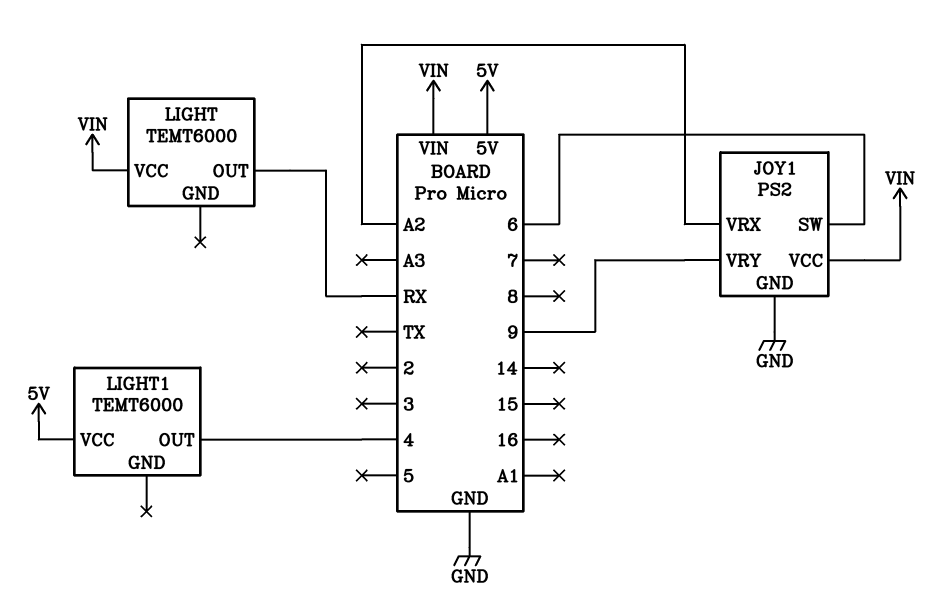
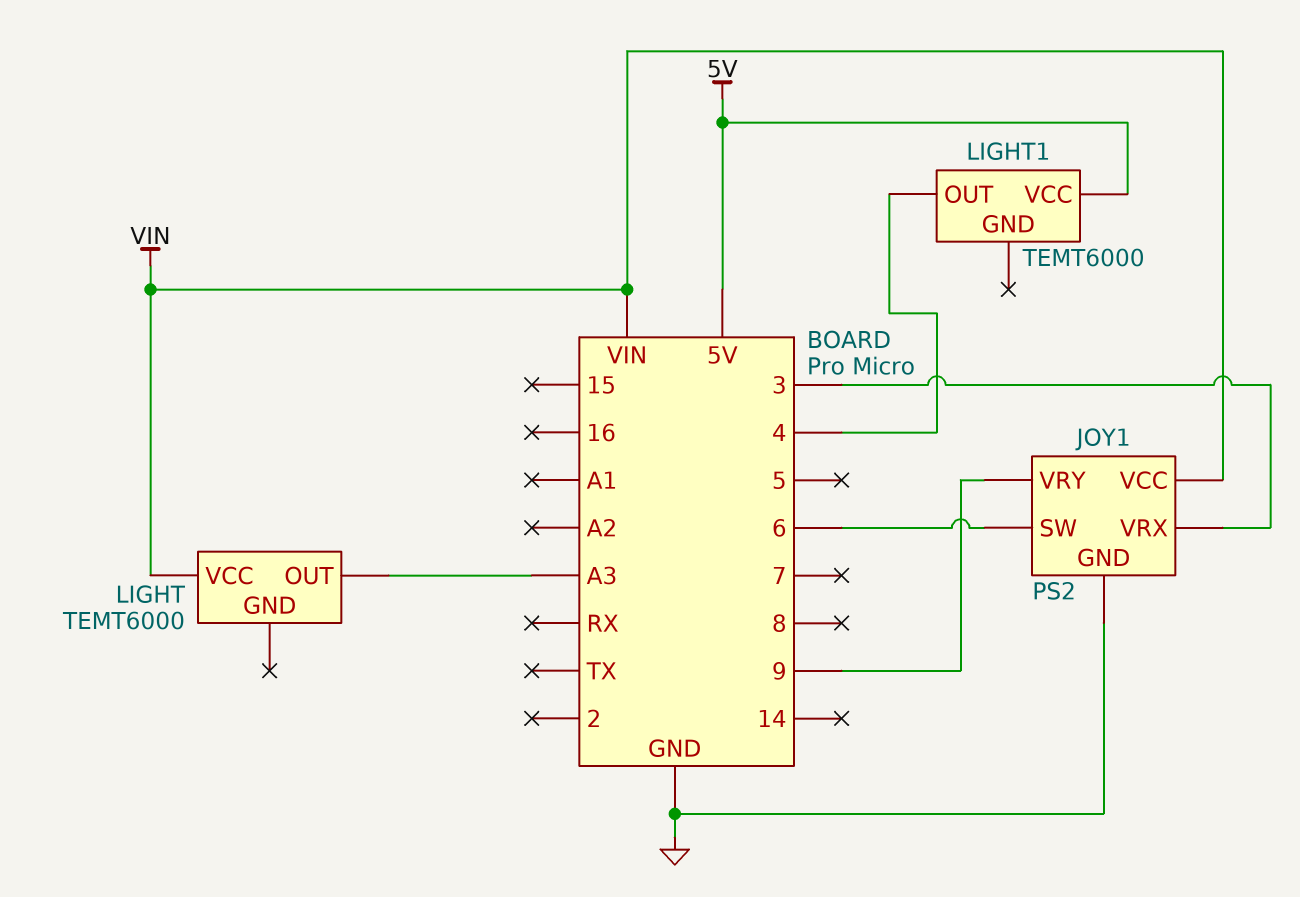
JOY1 pin VRX: A2 -> 3
LIGHT pin OUT: RX -> A3

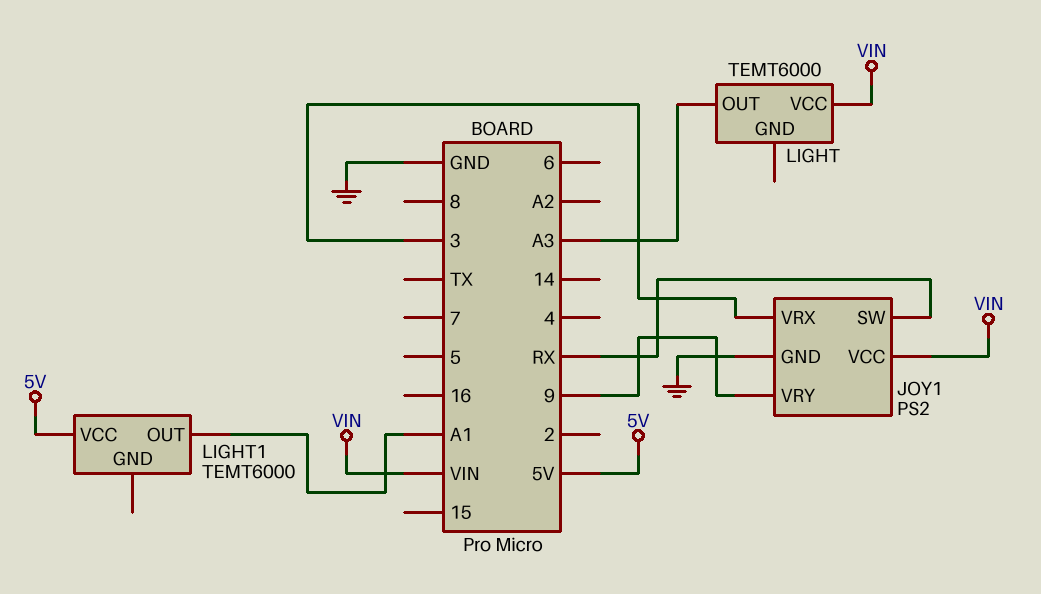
JOY1 pin SW: 6 -> RX
LIGHT1 pin OUT: 4 -> A1

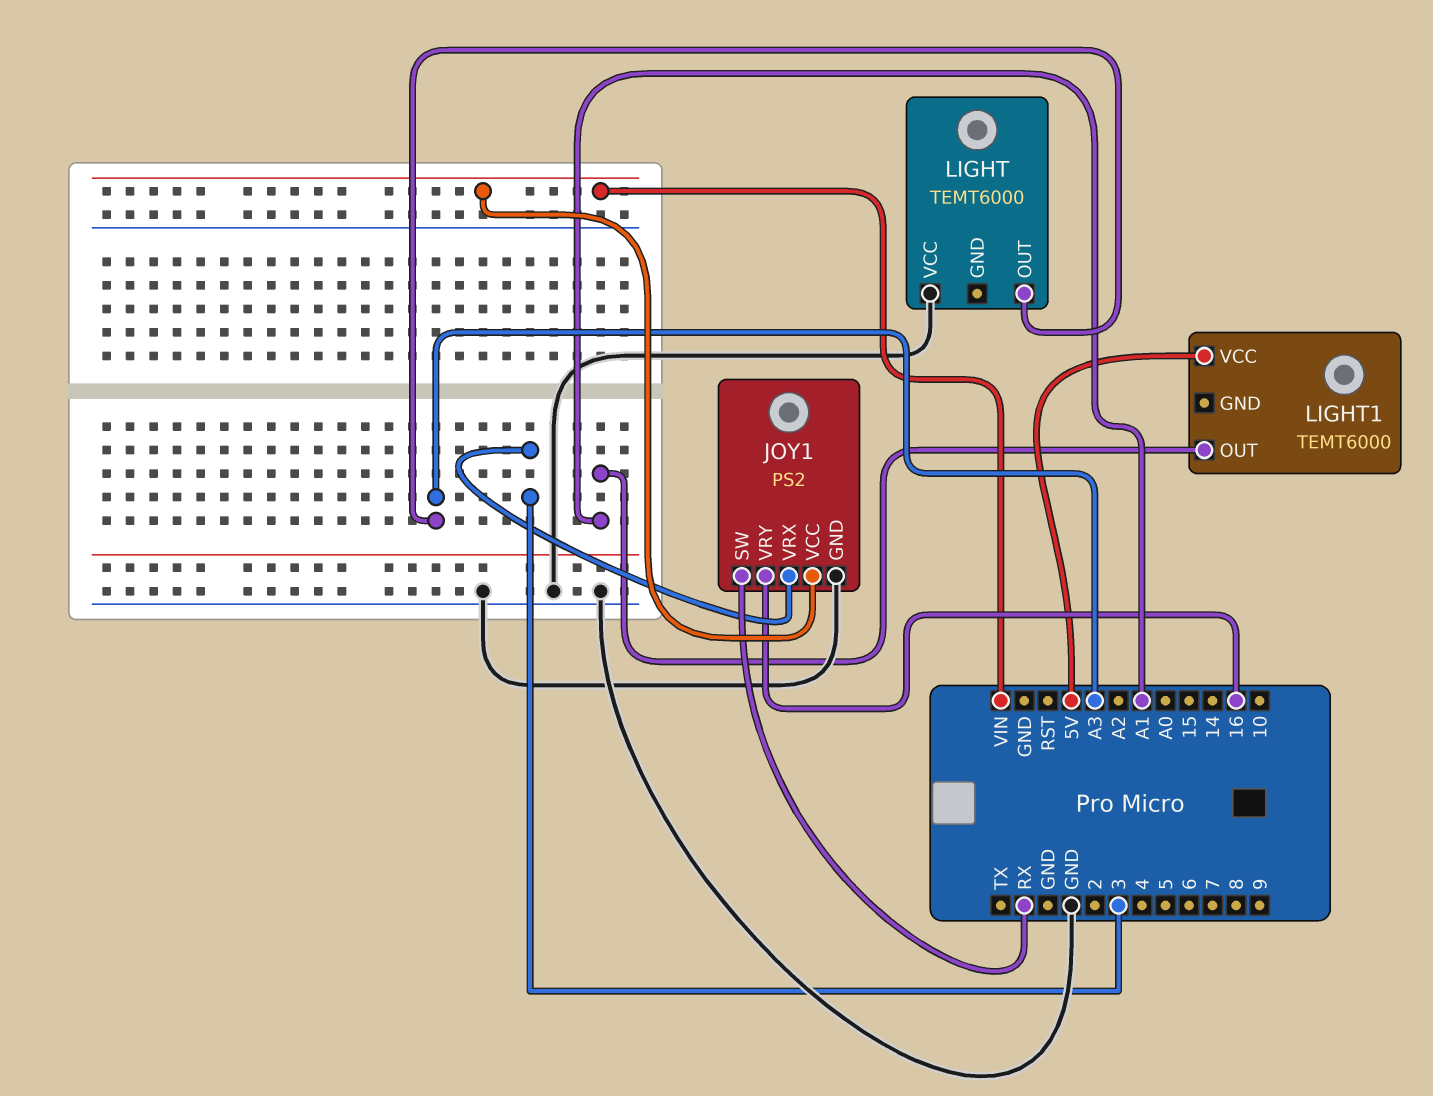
JOY1 pin VRY: 9 -> 16
LIGHT pin VCC: VIN -> GND

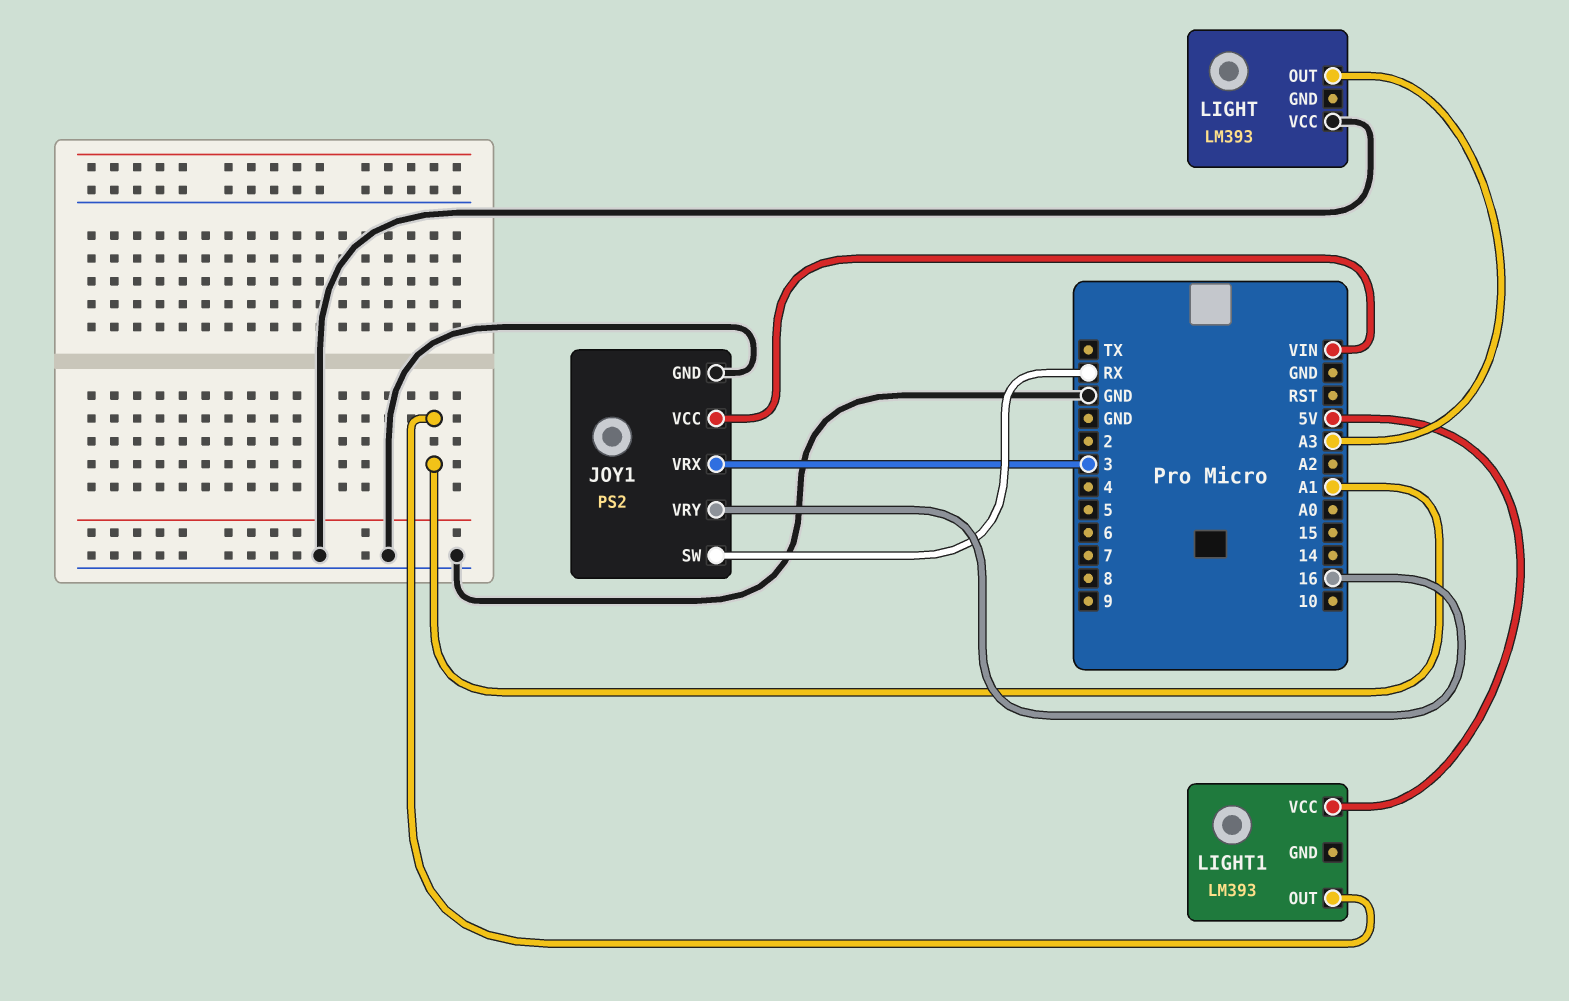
LIGHT: TEMT6000 -> LM393
LIGHT1: TEMT6000 -> LM393

